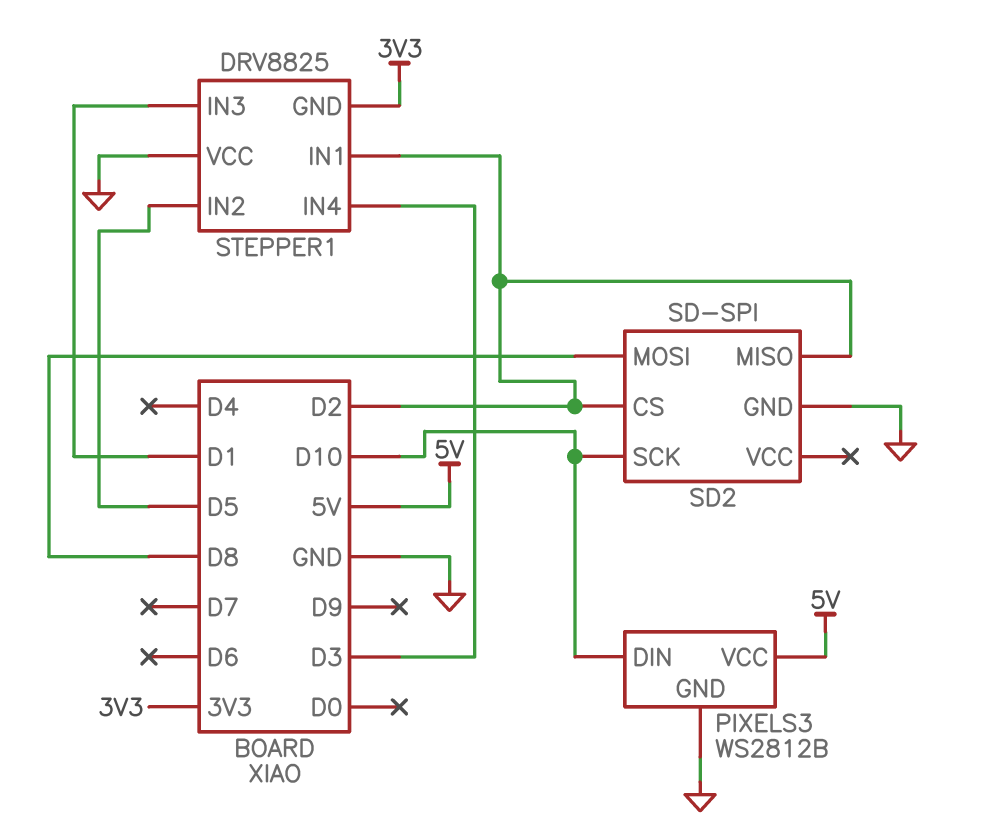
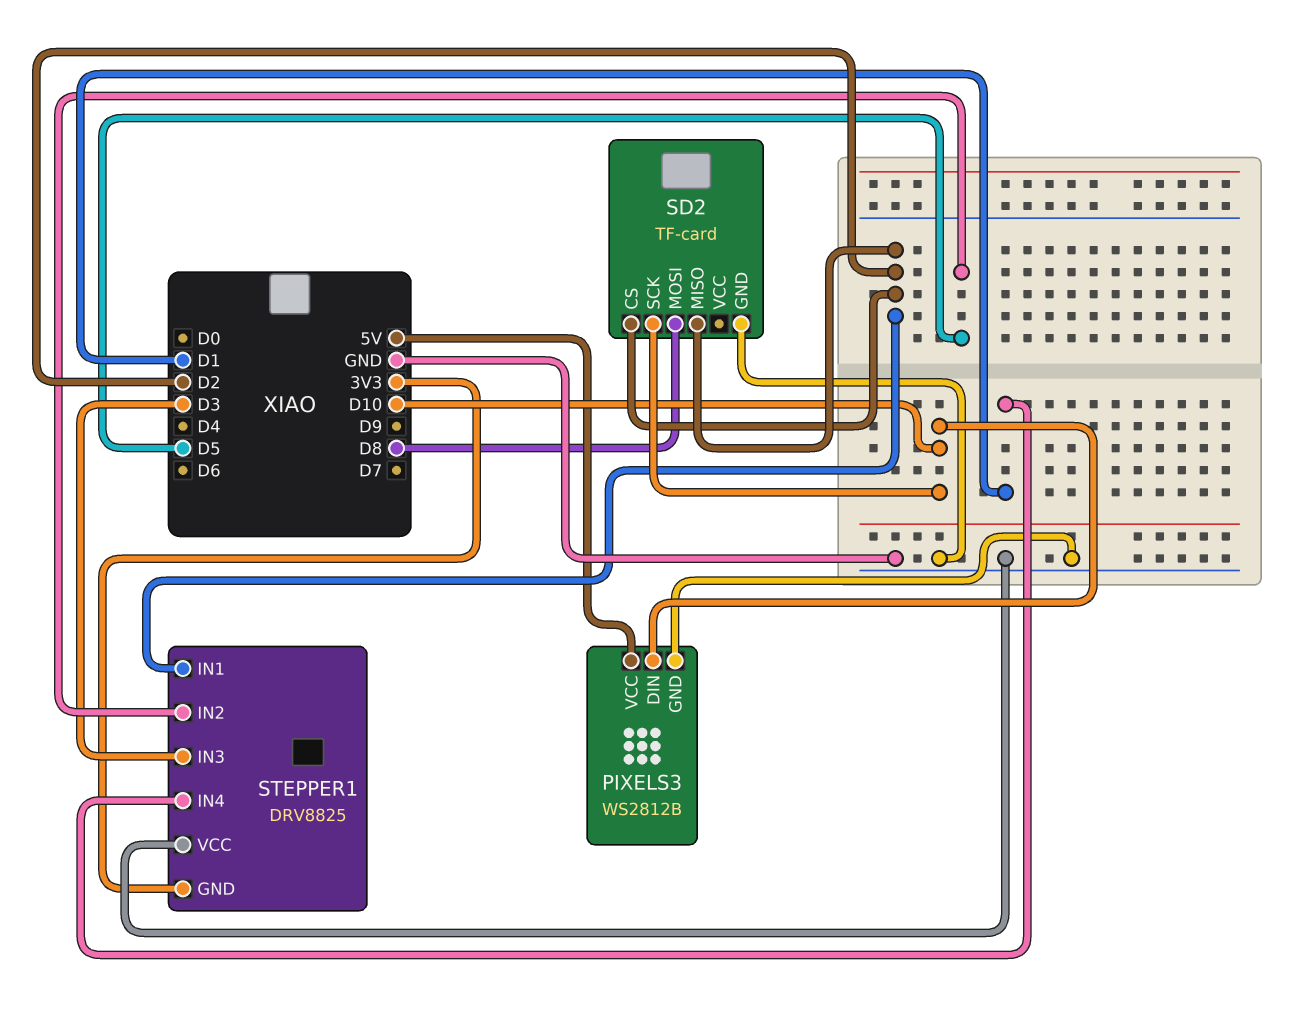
SD2: SD-SPI -> TF-card
STEPPER1 pin IN3: D1 -> D3
STEPPER1 pin IN4: D3 -> D1

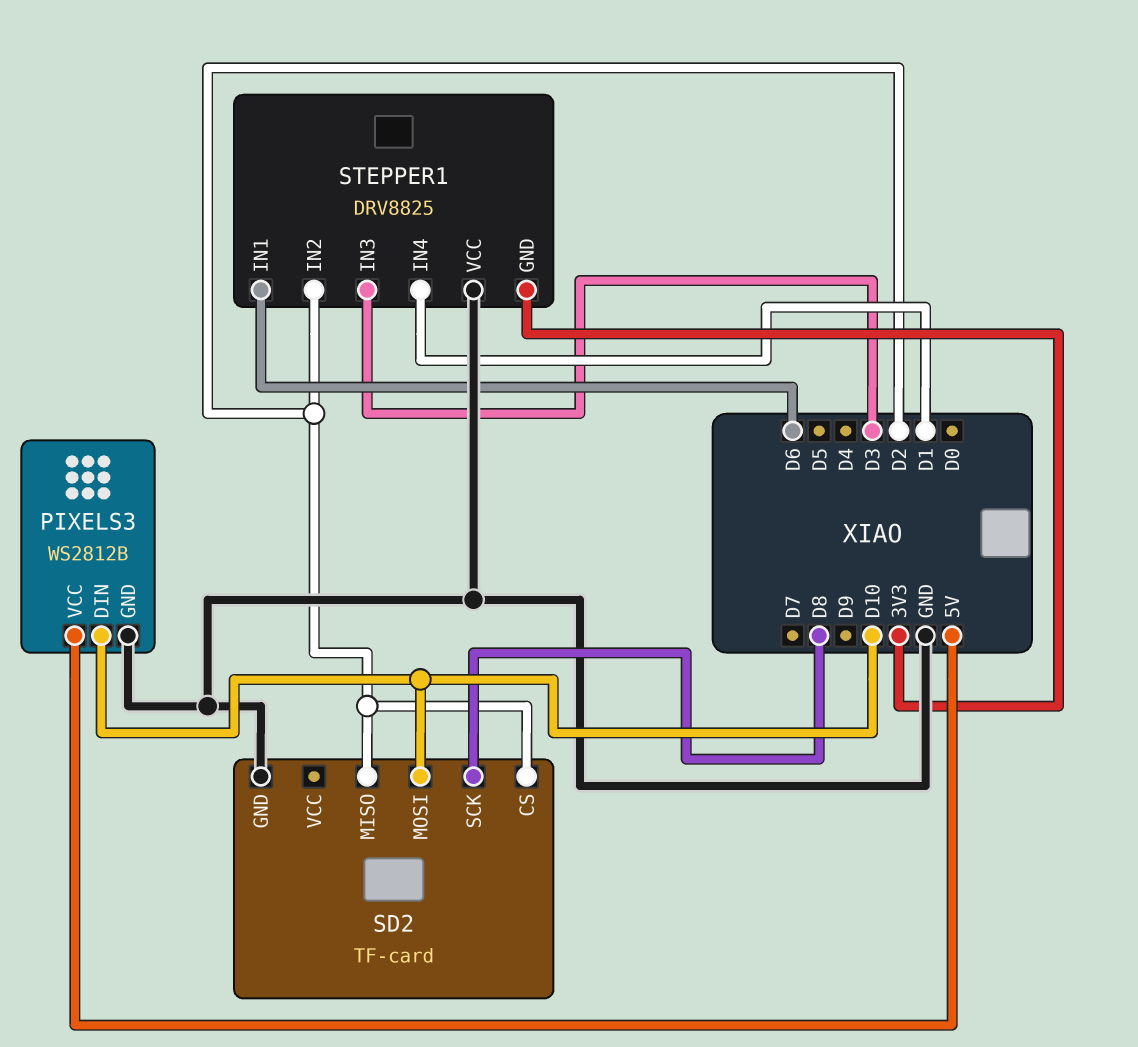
SD2 pin MOSI: D8 -> D10
SD2 pin SCK: D10 -> D8
STEPPER1 pin IN1: D2 -> D6
STEPPER1 pin IN2: D5 -> D2

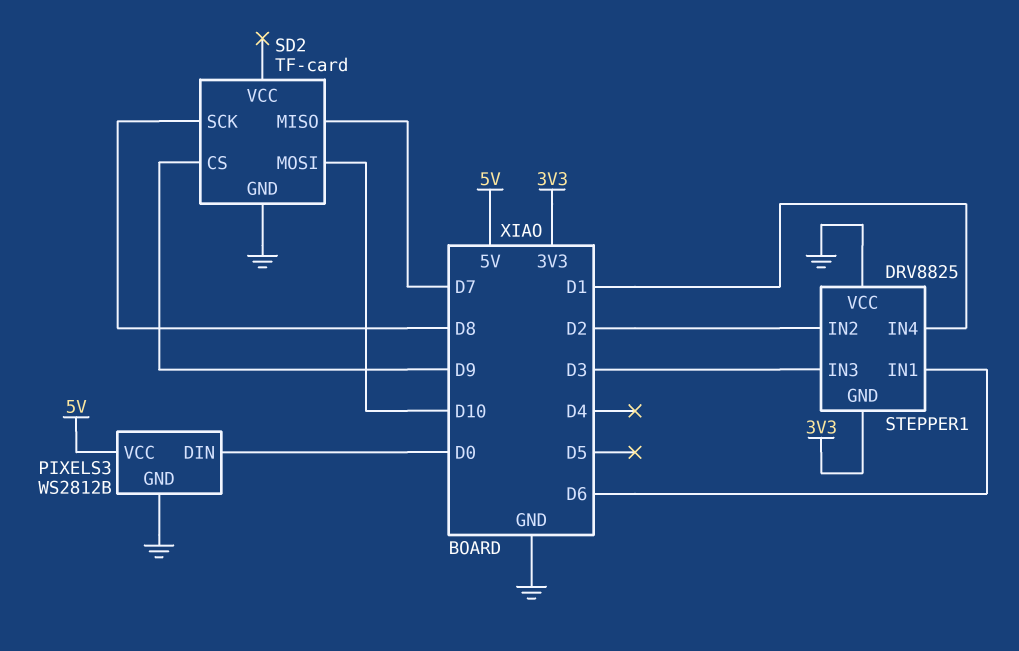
PIXELS3 pin DIN: D10 -> D0
SD2 pin CS: D2 -> D9
SD2 pin MISO: D2 -> D7

